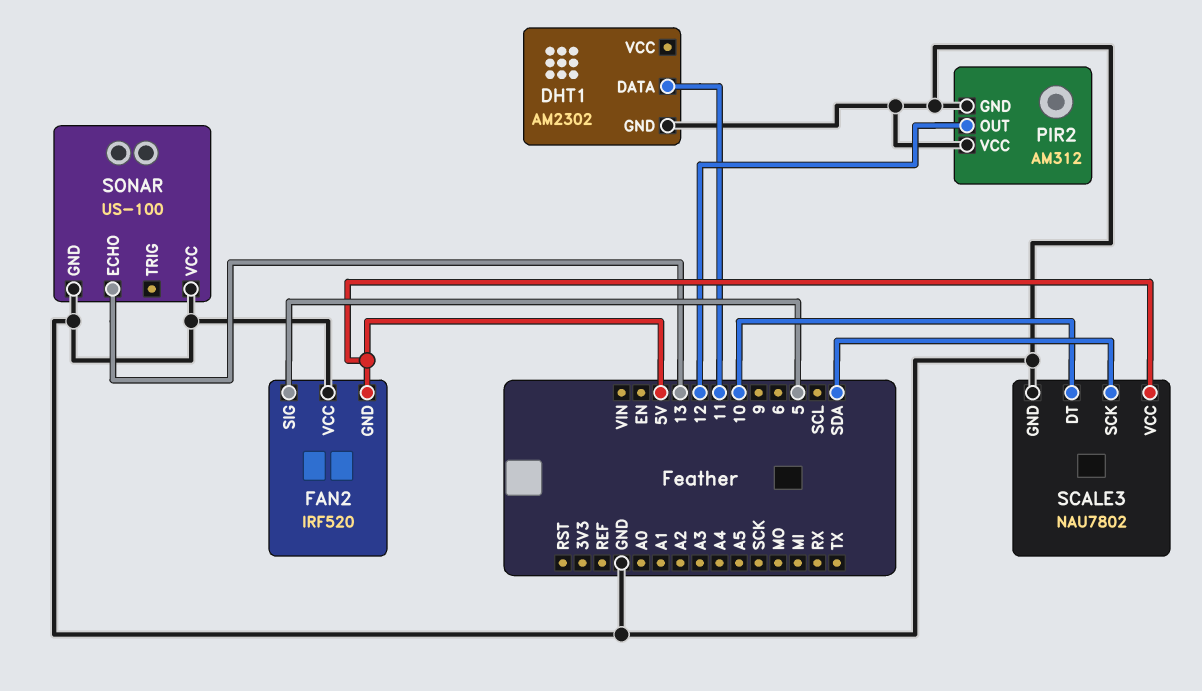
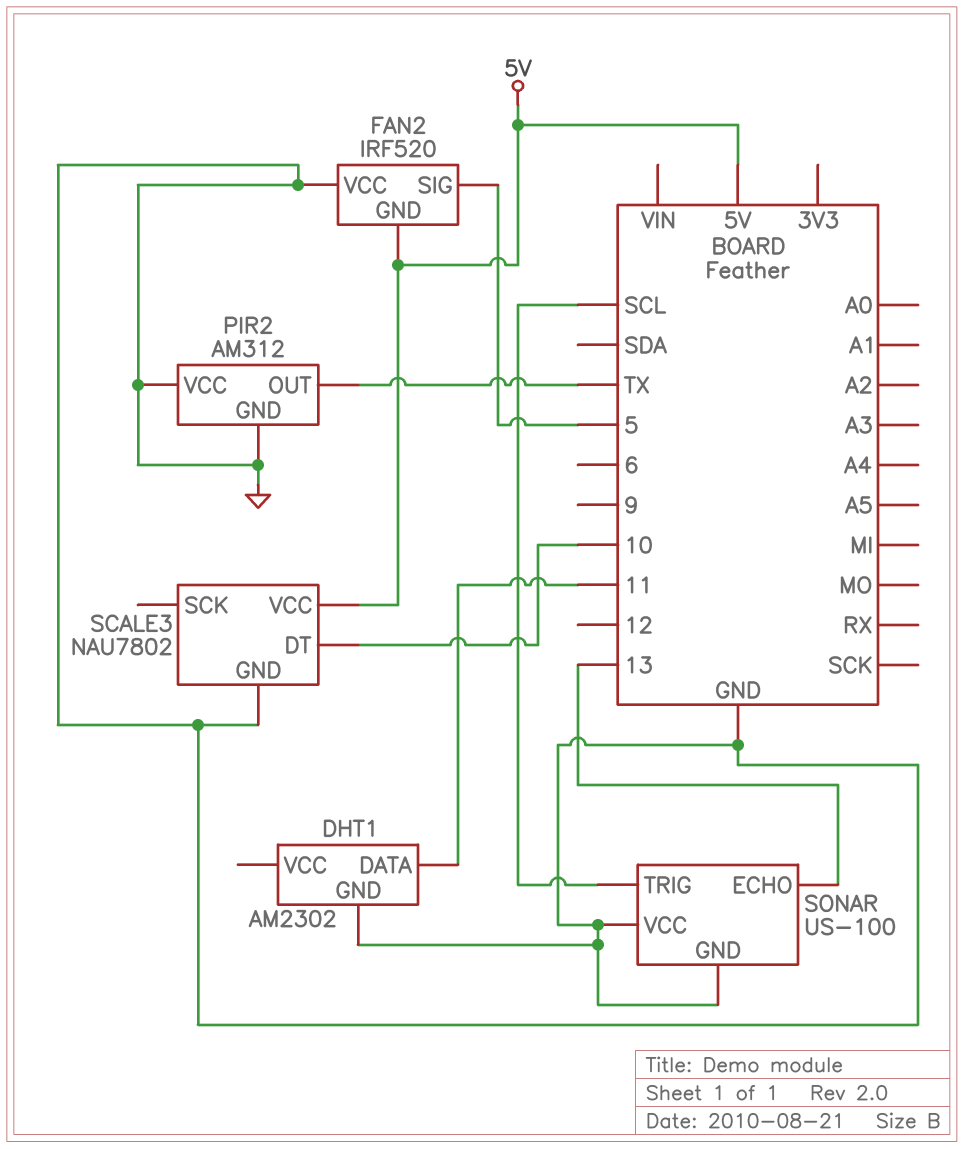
PIR2 pin OUT: 12 -> TX
SCALE3 pin SCK: SDA -> none
SONAR pin TRIG: none -> SCL

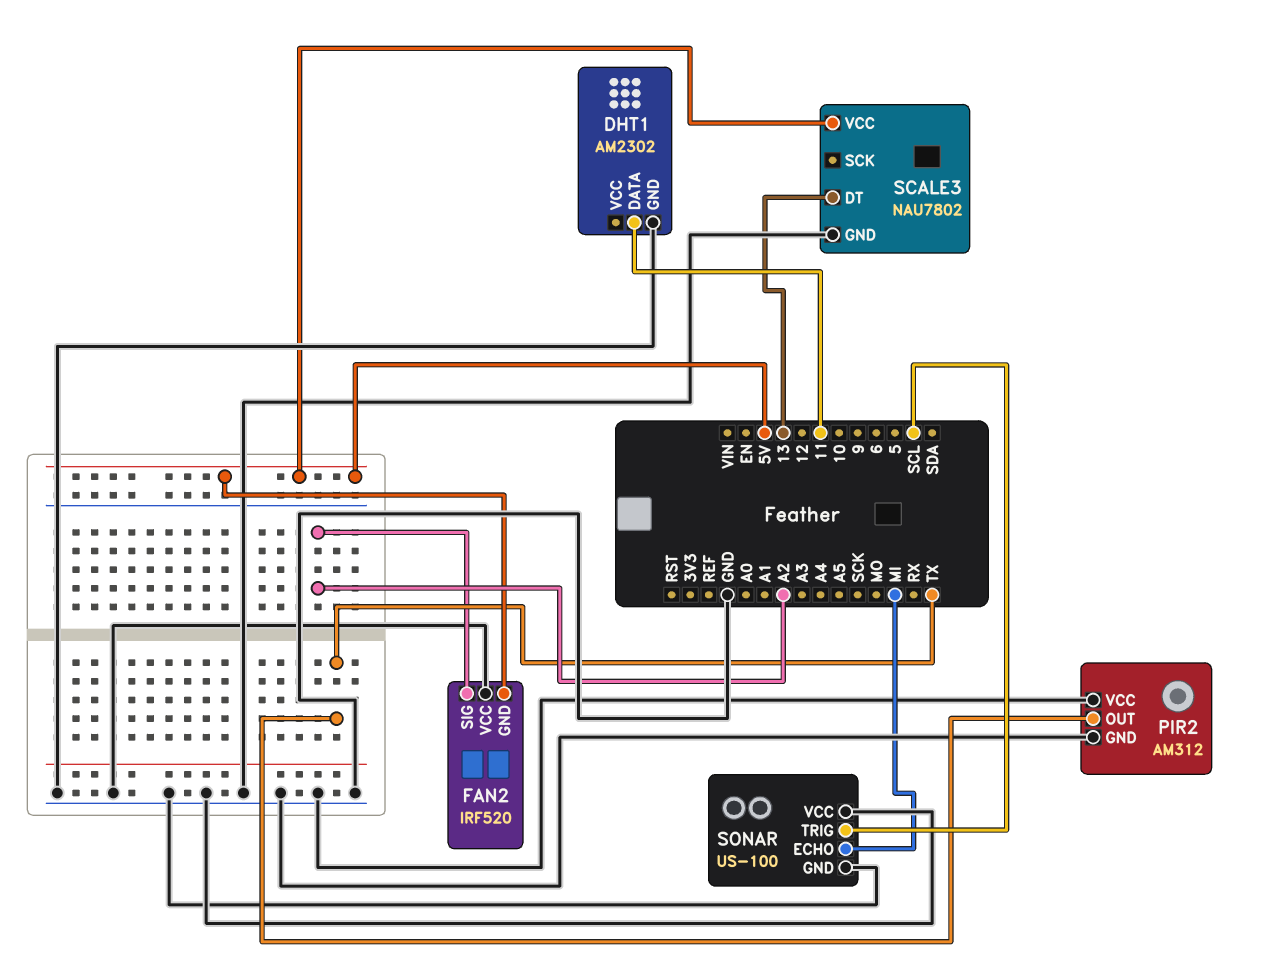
FAN2 pin SIG: 5 -> A2
SCALE3 pin DT: 10 -> 13
SONAR pin ECHO: 13 -> MI

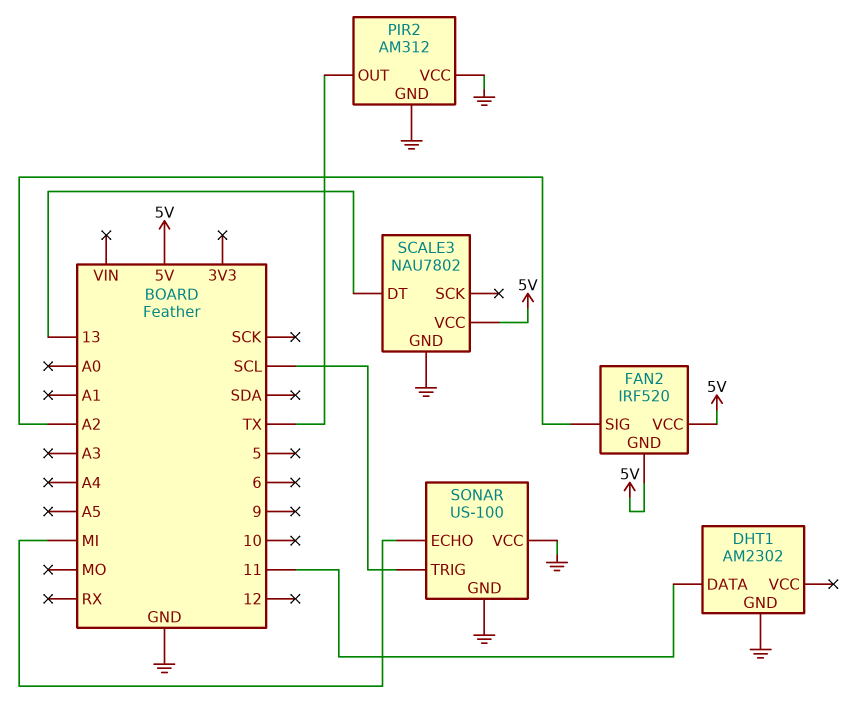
FAN2 pin VCC: GND -> 5V

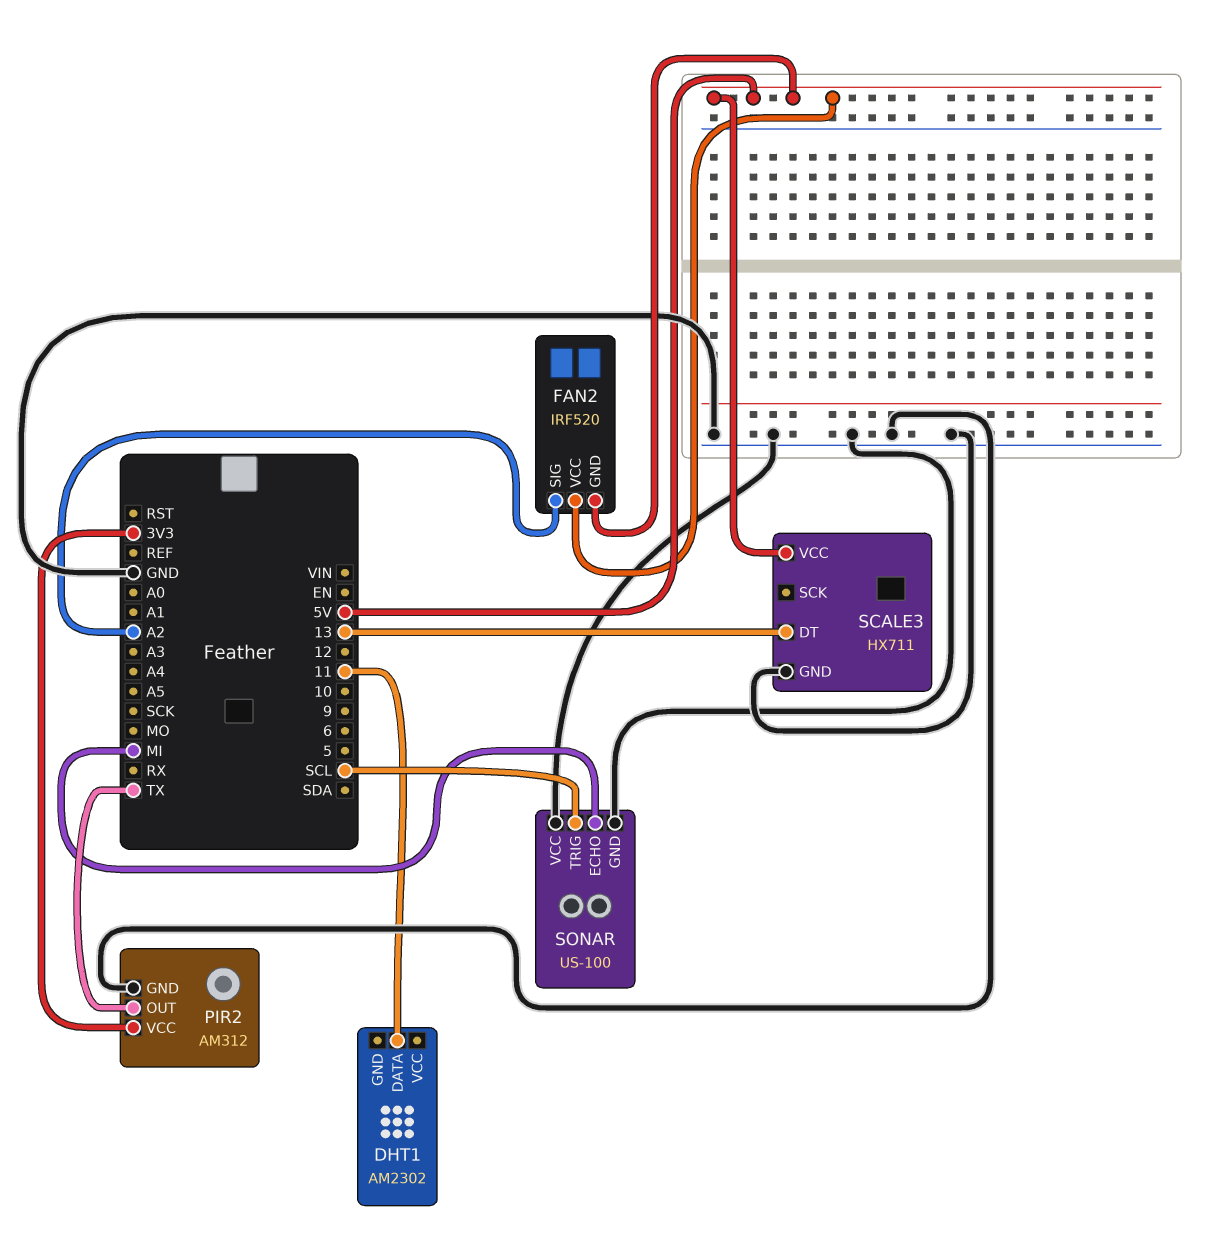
DHT1 pin GND: GND -> none
PIR2 pin VCC: GND -> 3V3
SCALE3: NAU7802 -> HX711

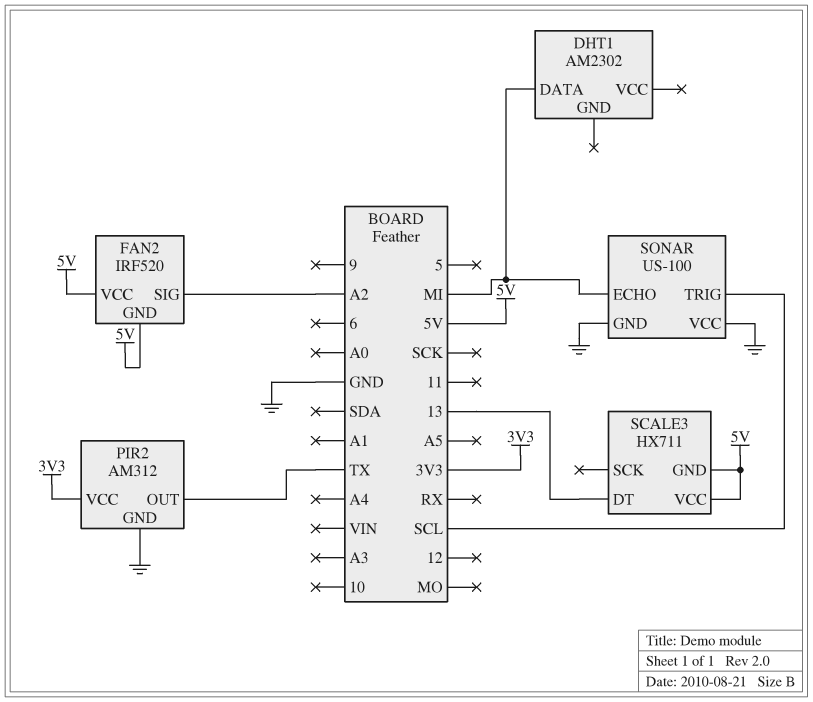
DHT1 pin DATA: 11 -> MI
SCALE3 pin GND: GND -> 5V

